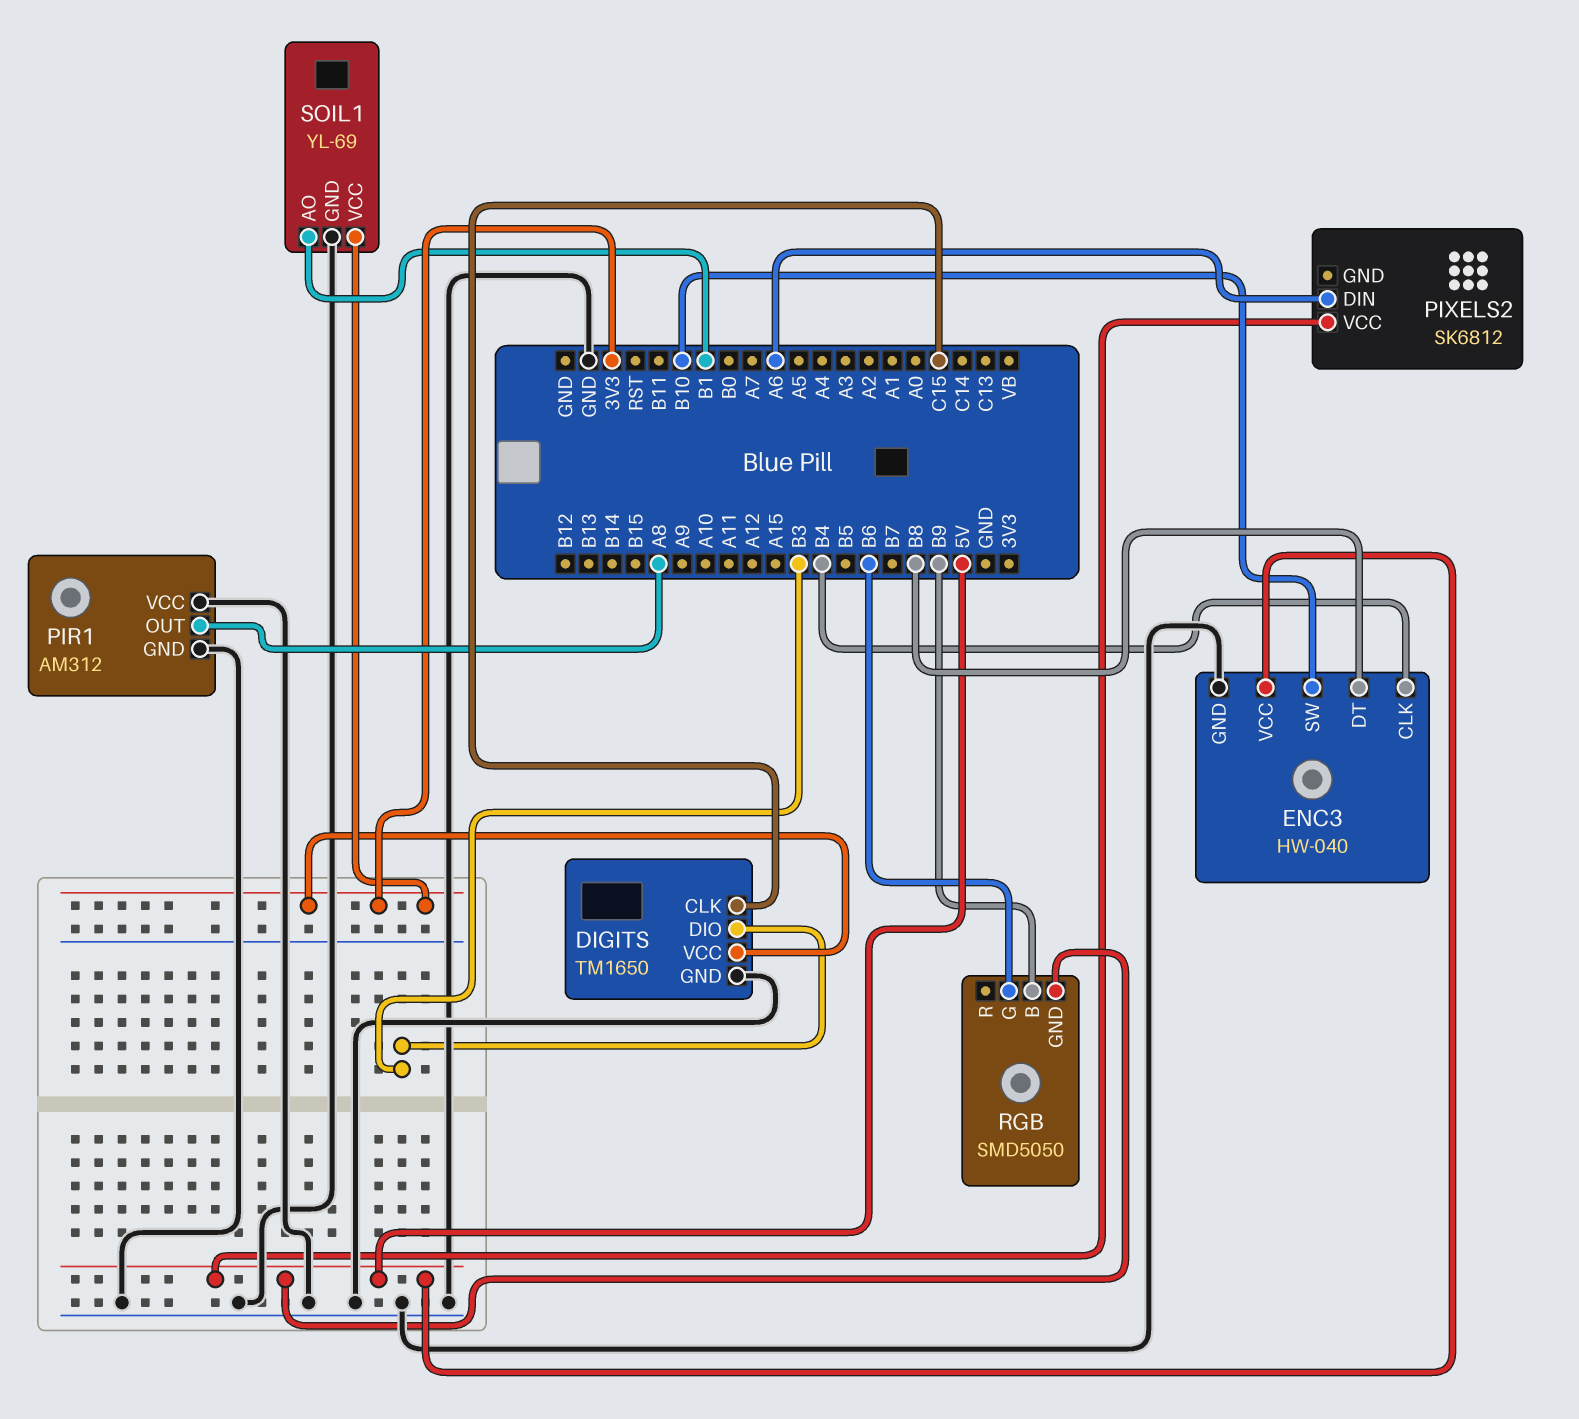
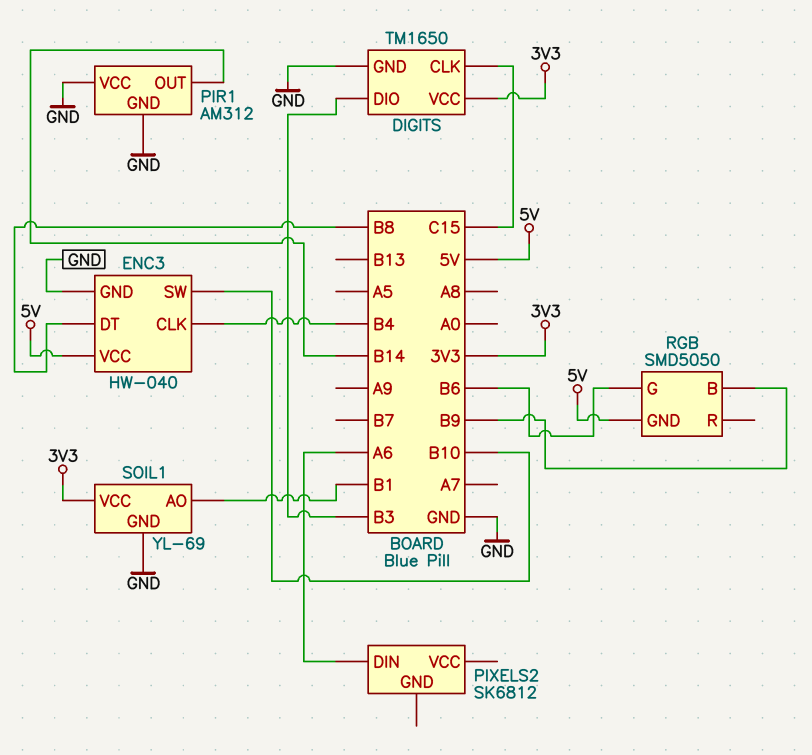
PIR1 pin OUT: A8 -> B14
PIXELS2 pin VCC: 5V -> none

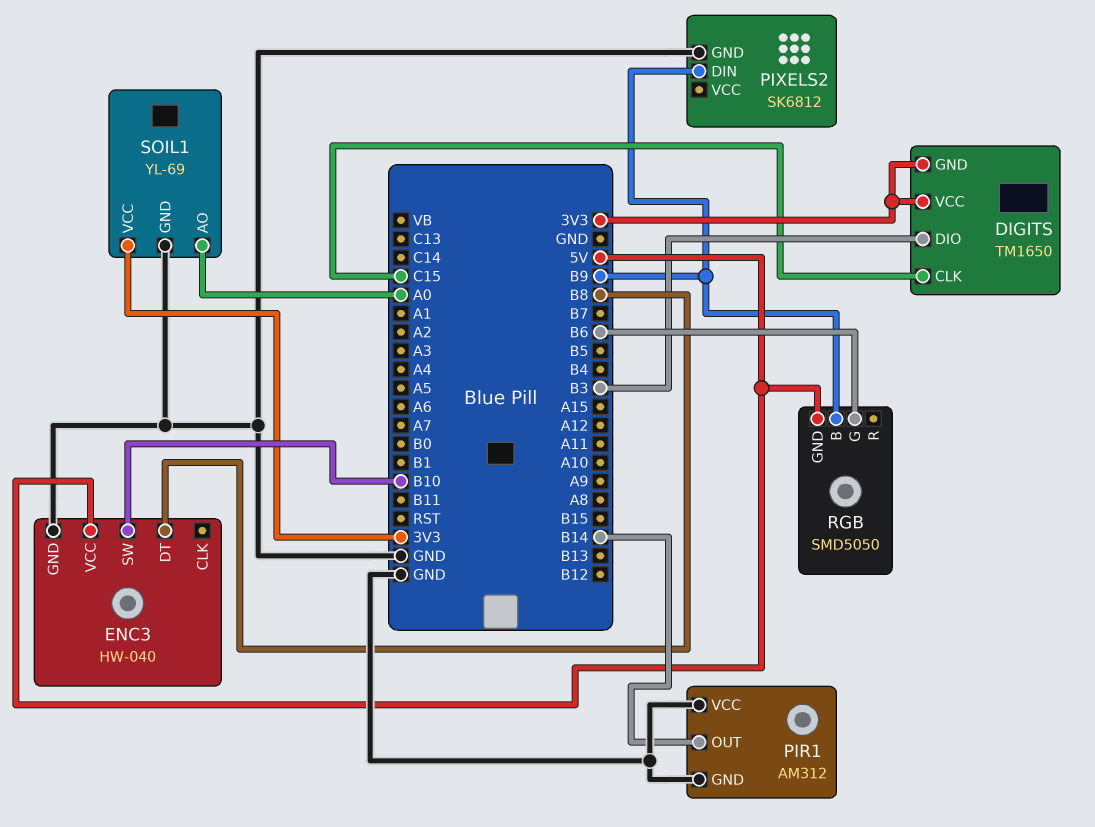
DIGITS pin GND: GND -> 3V3
ENC3 pin CLK: B4 -> none
PIXELS2 pin DIN: A6 -> B9
PIXELS2 pin GND: none -> GND
SOIL1 pin AO: B1 -> A0

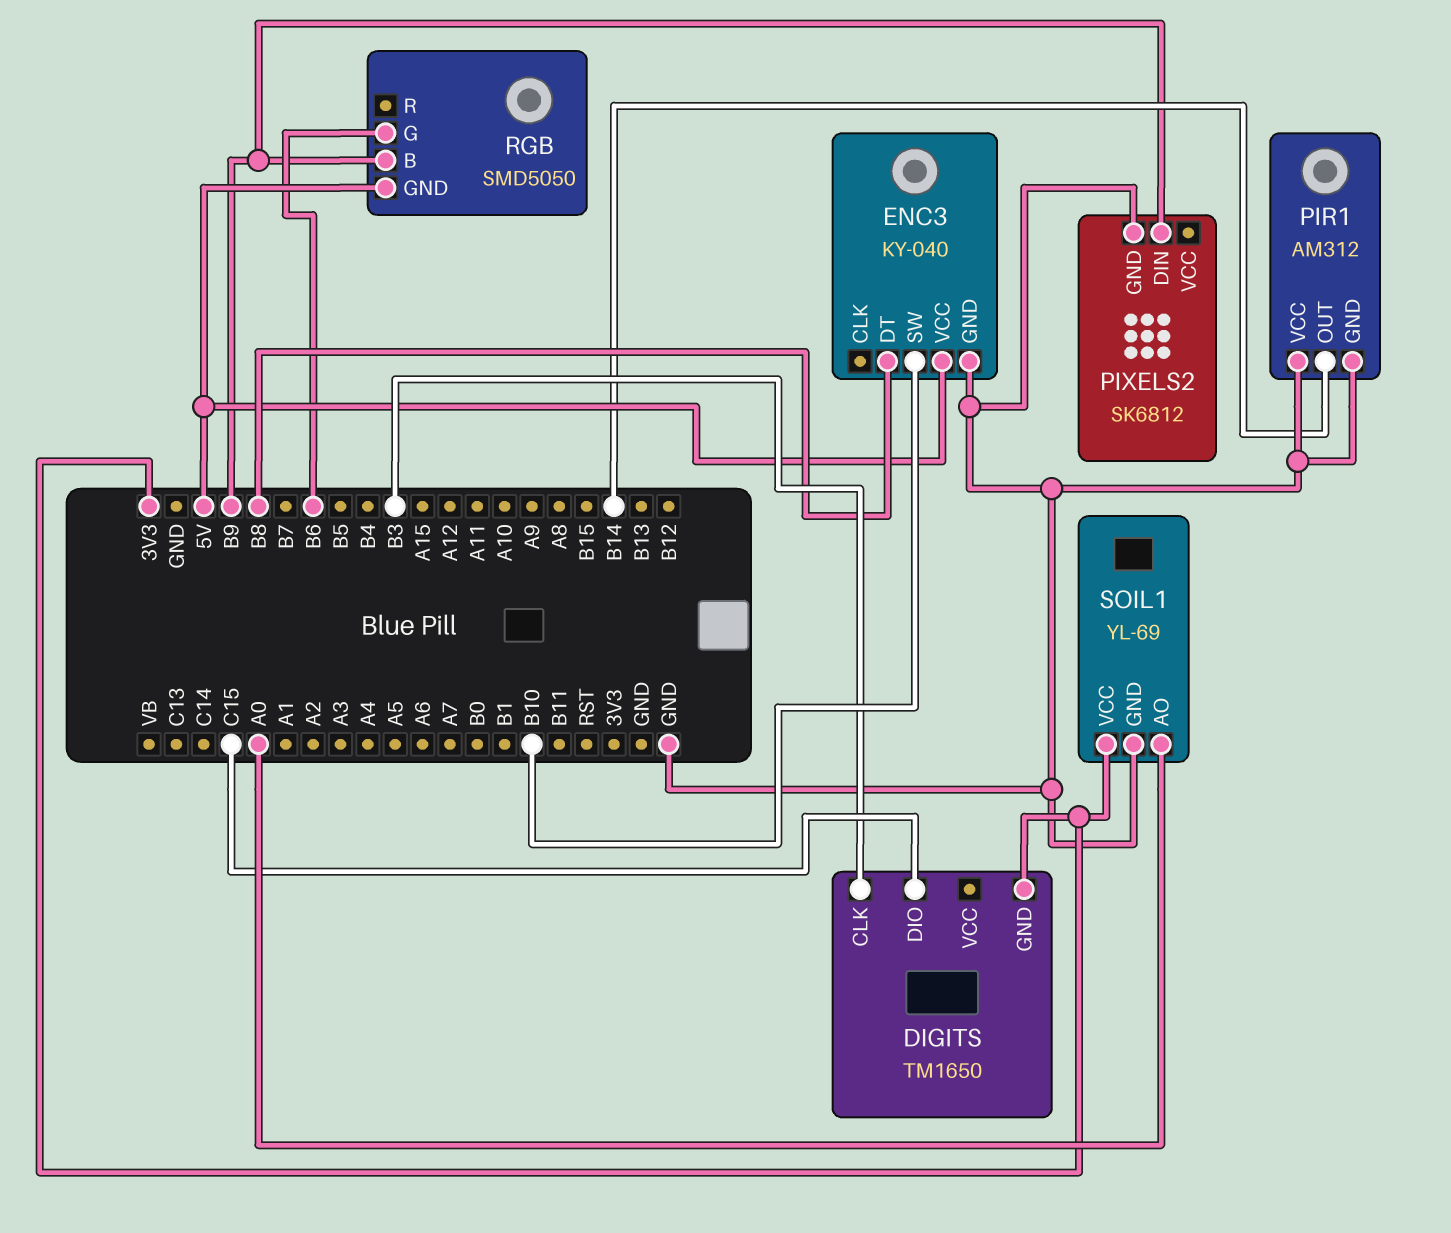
DIGITS pin CLK: C15 -> B3
DIGITS pin DIO: B3 -> C15
DIGITS pin VCC: 3V3 -> none
ENC3: HW-040 -> KY-040

